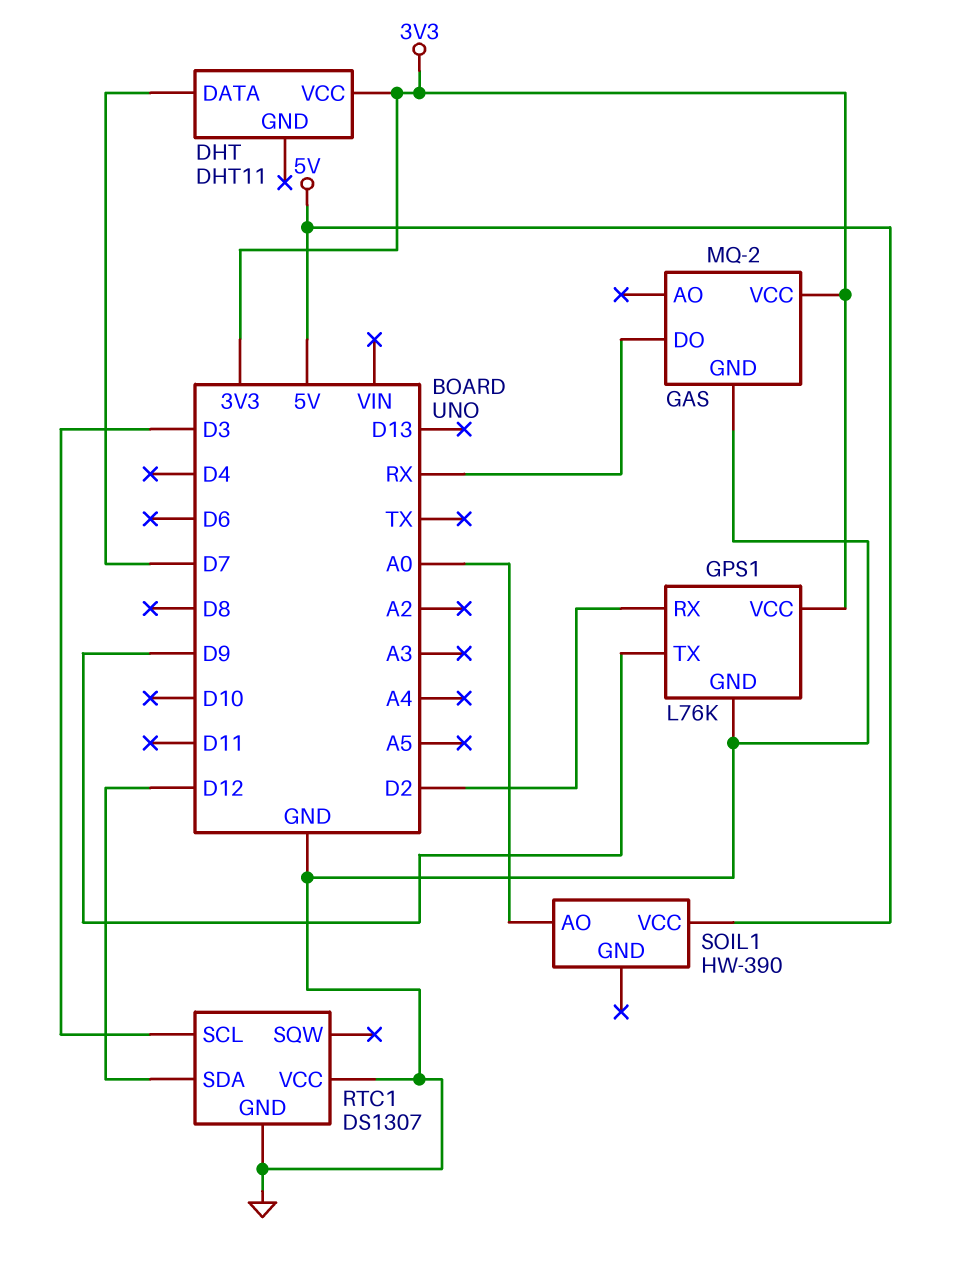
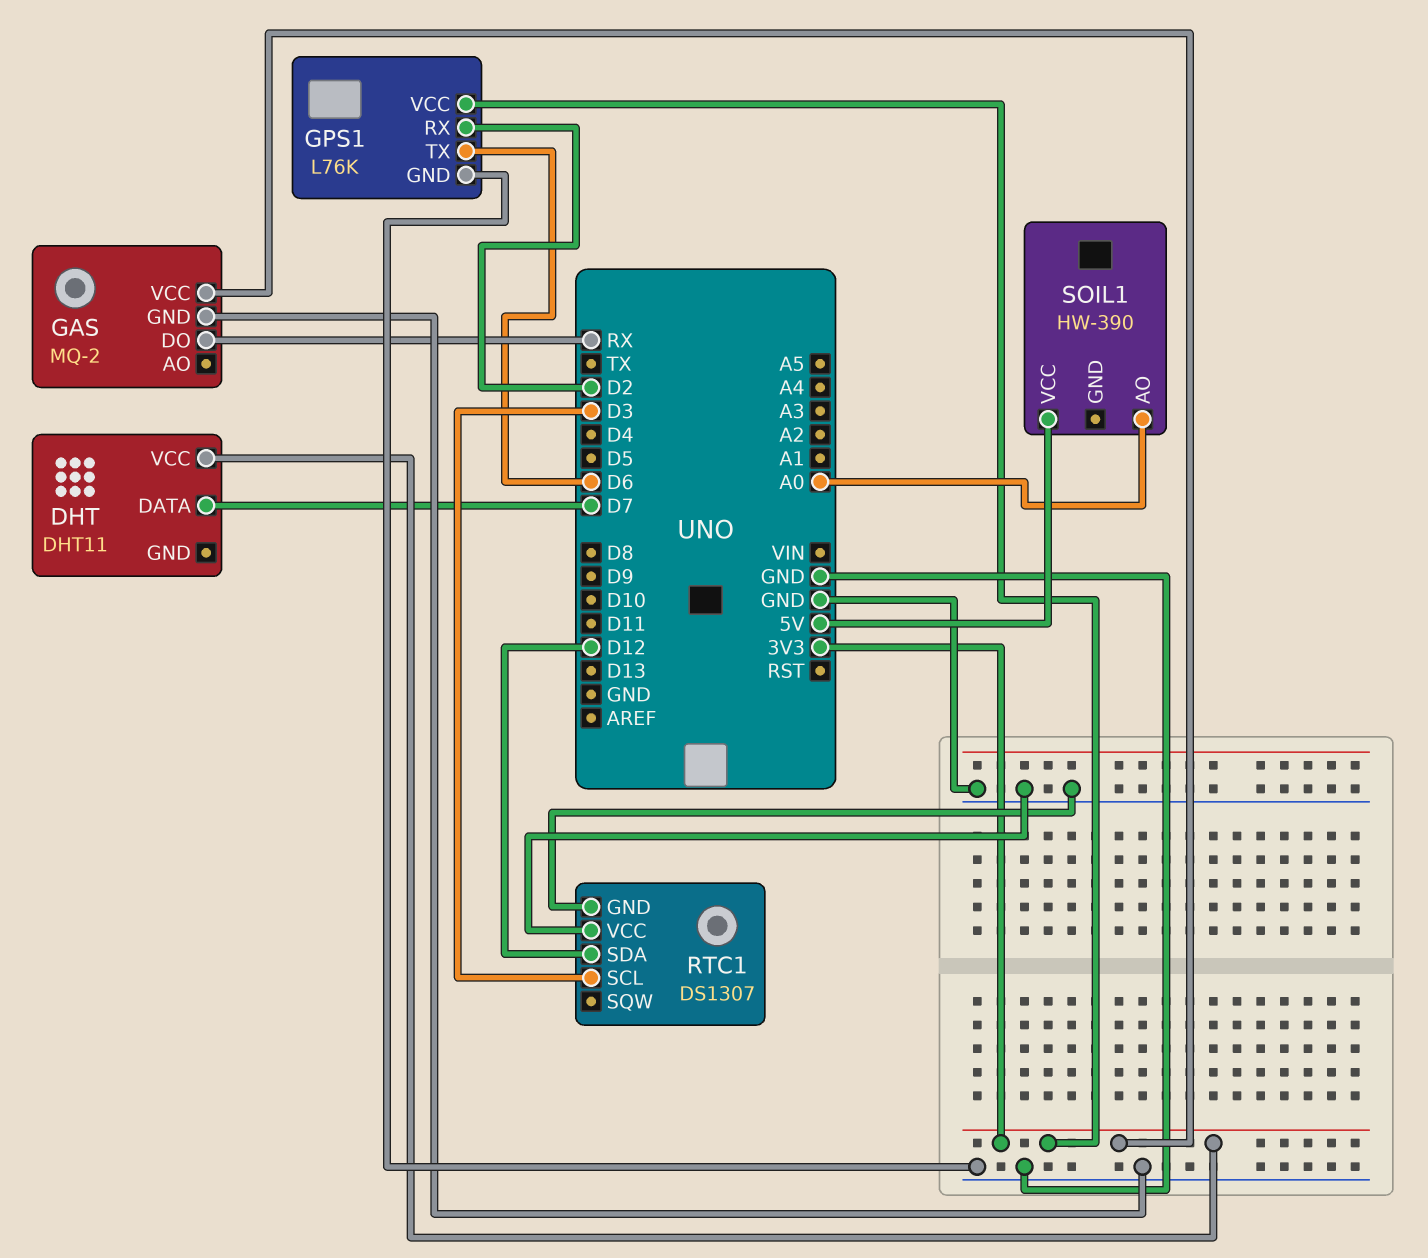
GPS1 pin TX: D9 -> D6

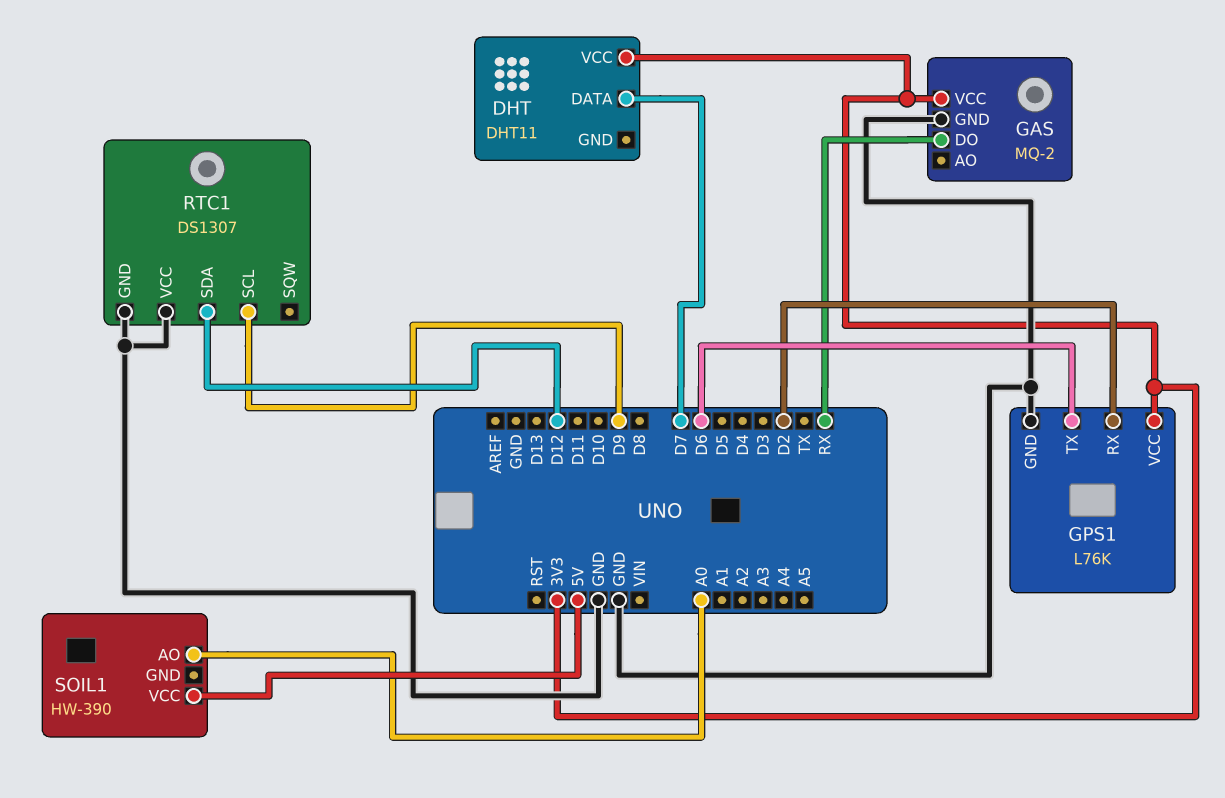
RTC1 pin SCL: D3 -> D9

